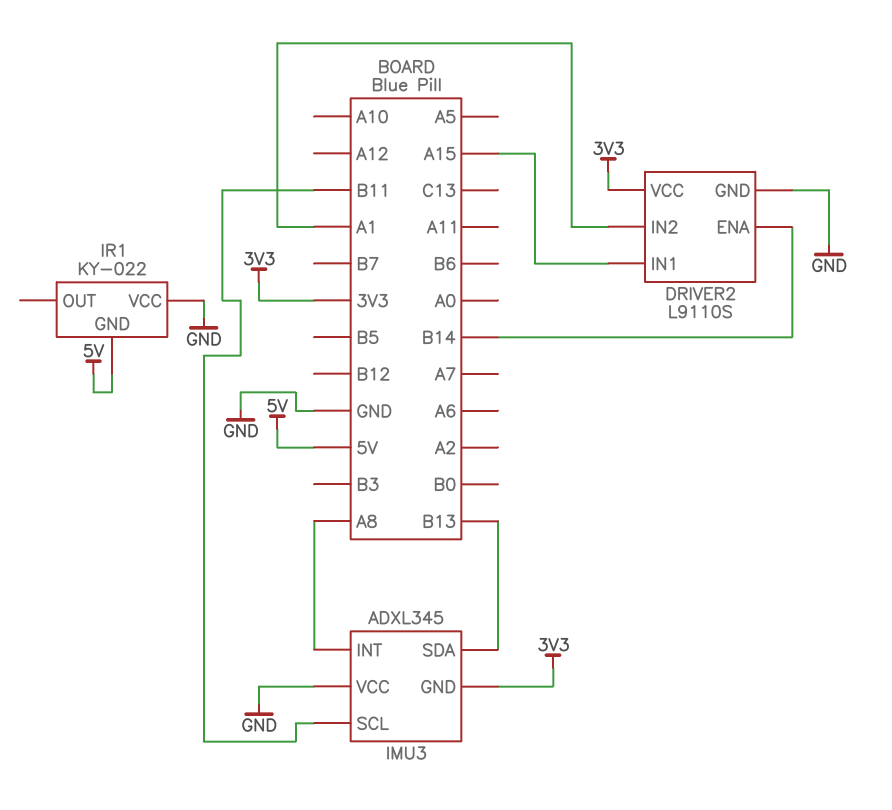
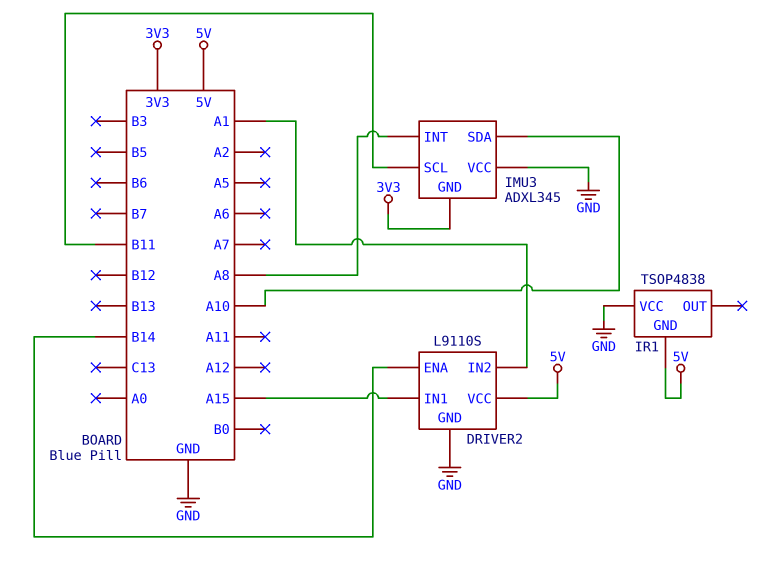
DRIVER2 pin VCC: 3V3 -> 5V
IMU3 pin SDA: B13 -> A10
IR1: KY-022 -> TSOP4838

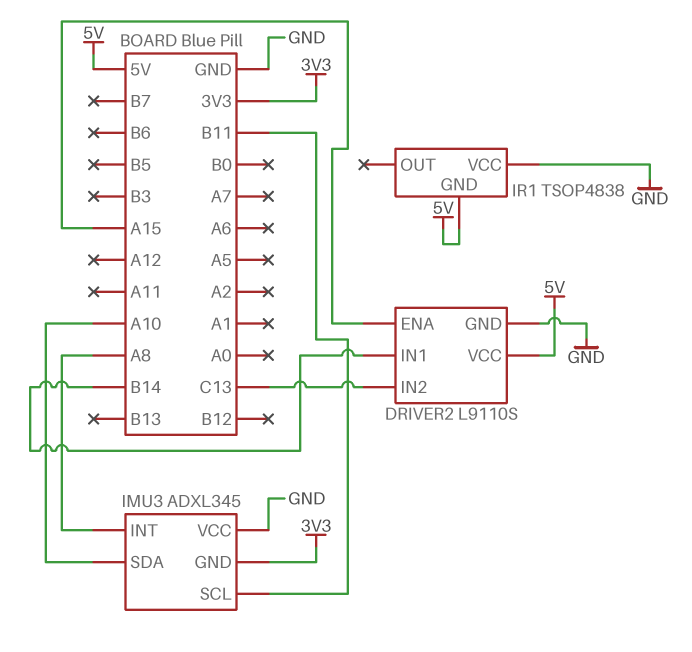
DRIVER2 pin ENA: B14 -> A15
DRIVER2 pin IN1: A15 -> B14
DRIVER2 pin IN2: A1 -> C13

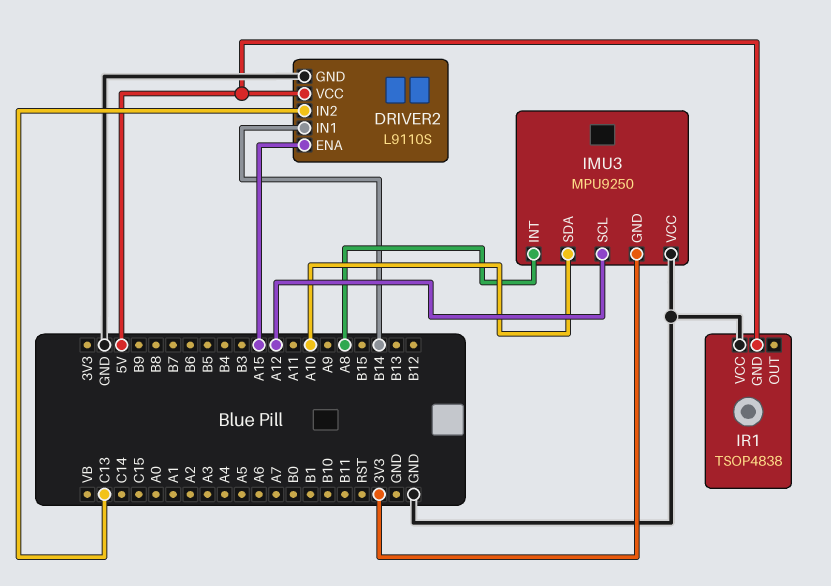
IMU3: ADXL345 -> MPU9250
IMU3 pin SCL: B11 -> A12

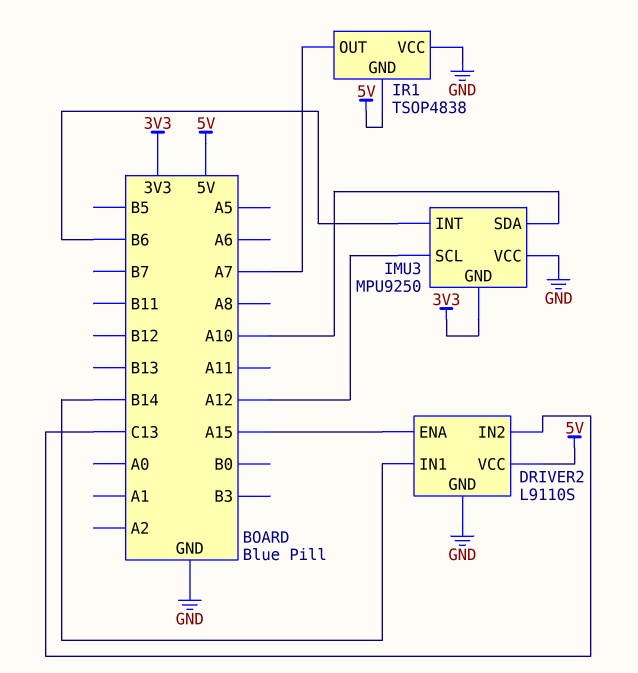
IMU3 pin INT: A8 -> B6
IR1 pin OUT: none -> A7

